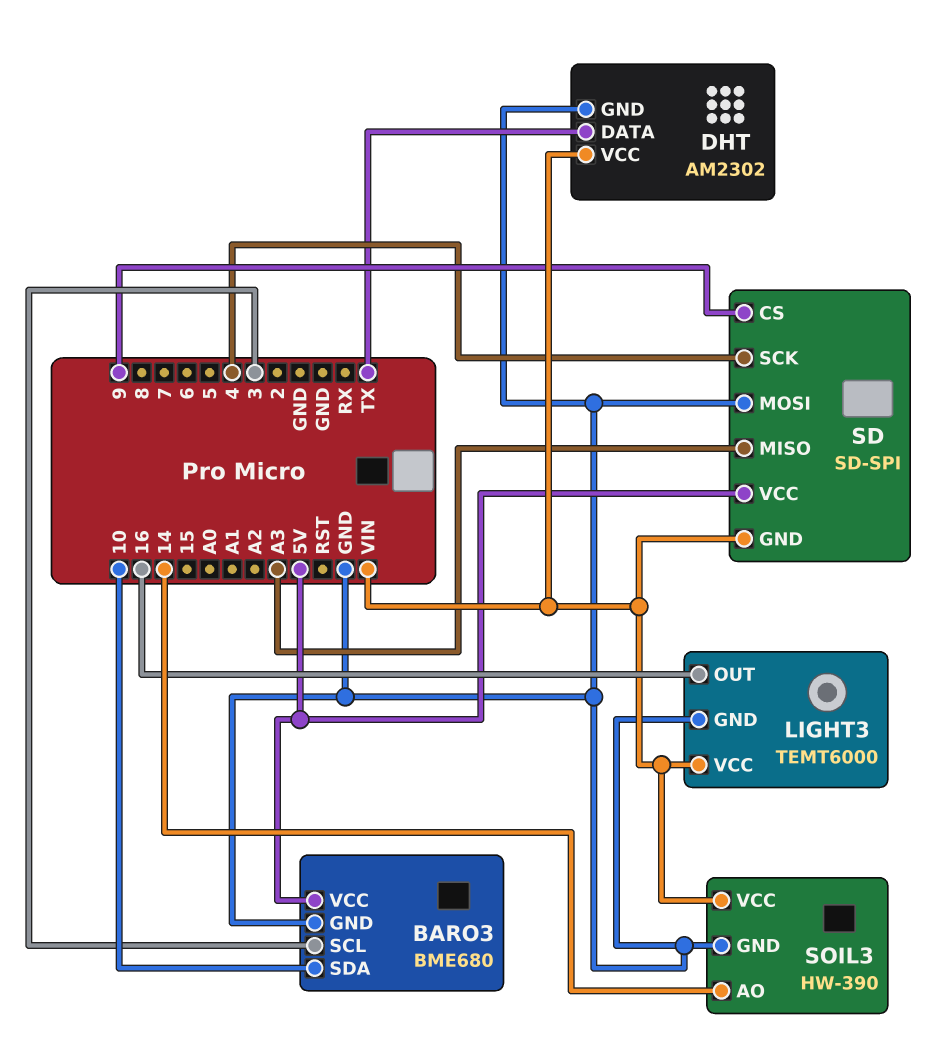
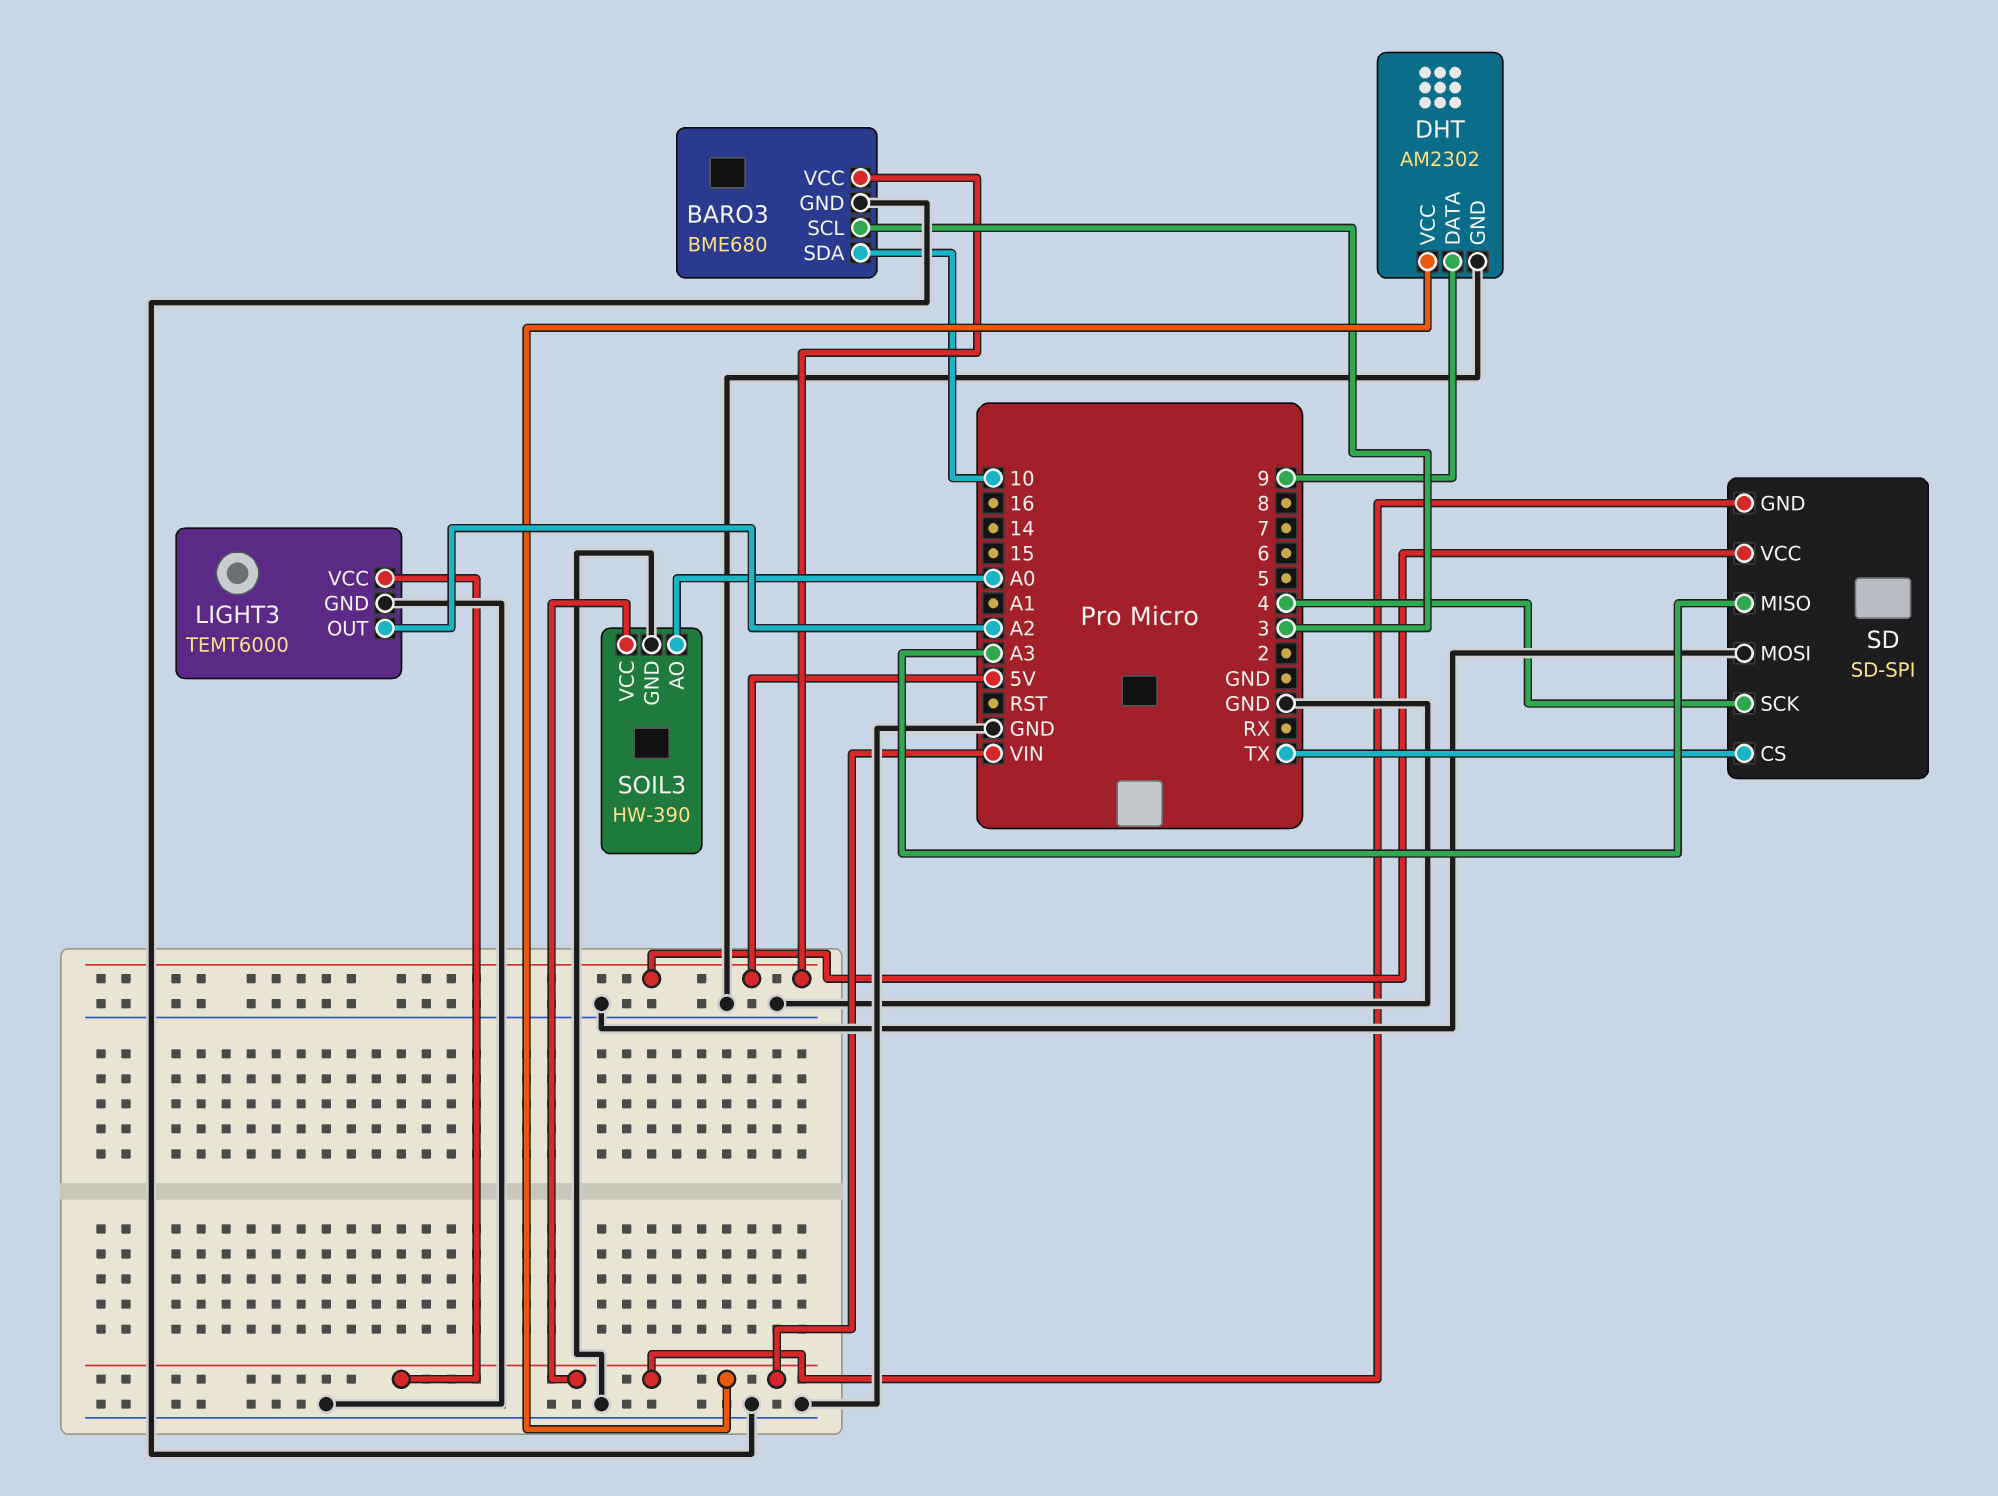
DHT pin DATA: TX -> 9
LIGHT3 pin OUT: 16 -> A2
SD pin CS: 9 -> TX
SOIL3 pin AO: 14 -> A0

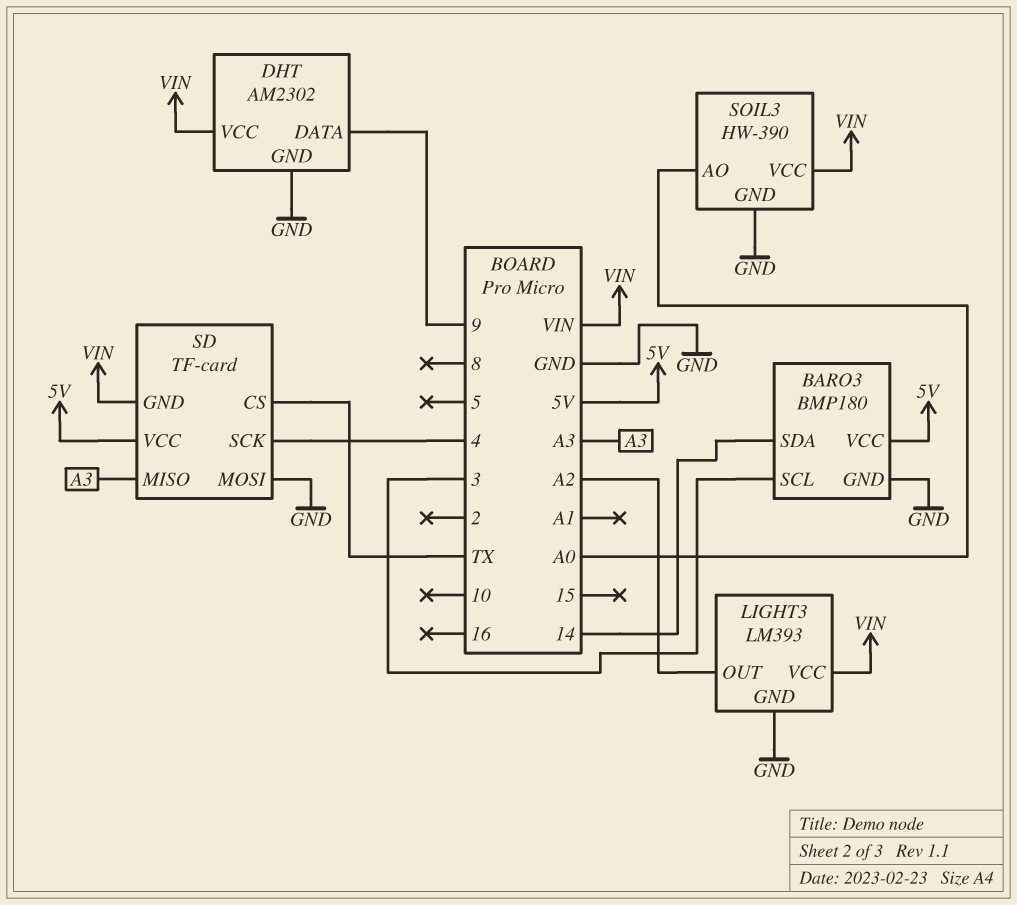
BARO3: BME680 -> BMP180
BARO3 pin SDA: 10 -> 14
LIGHT3: TEMT6000 -> LM393
SD: SD-SPI -> TF-card

